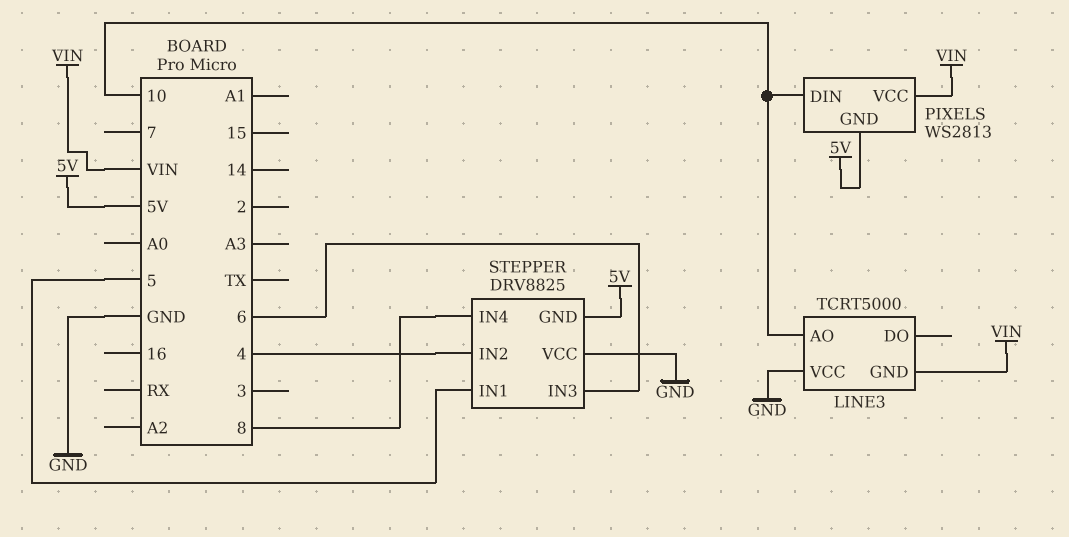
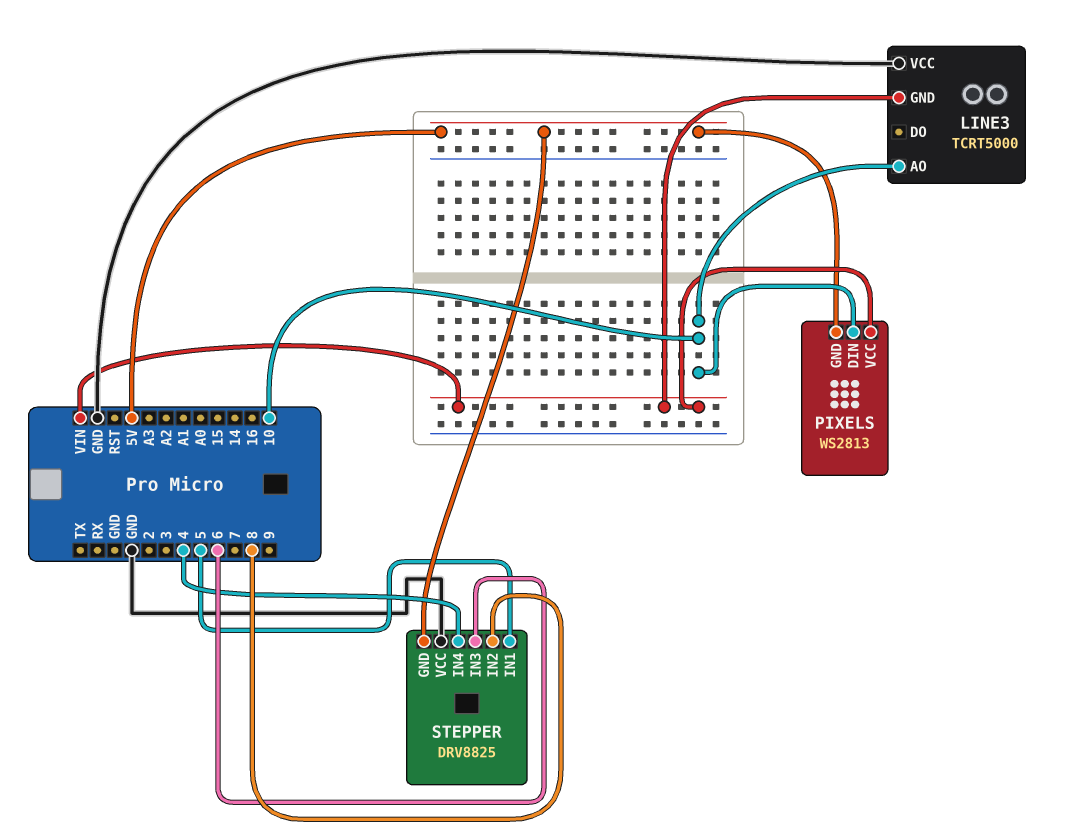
STEPPER pin IN2: 4 -> 8
STEPPER pin IN4: 8 -> 4

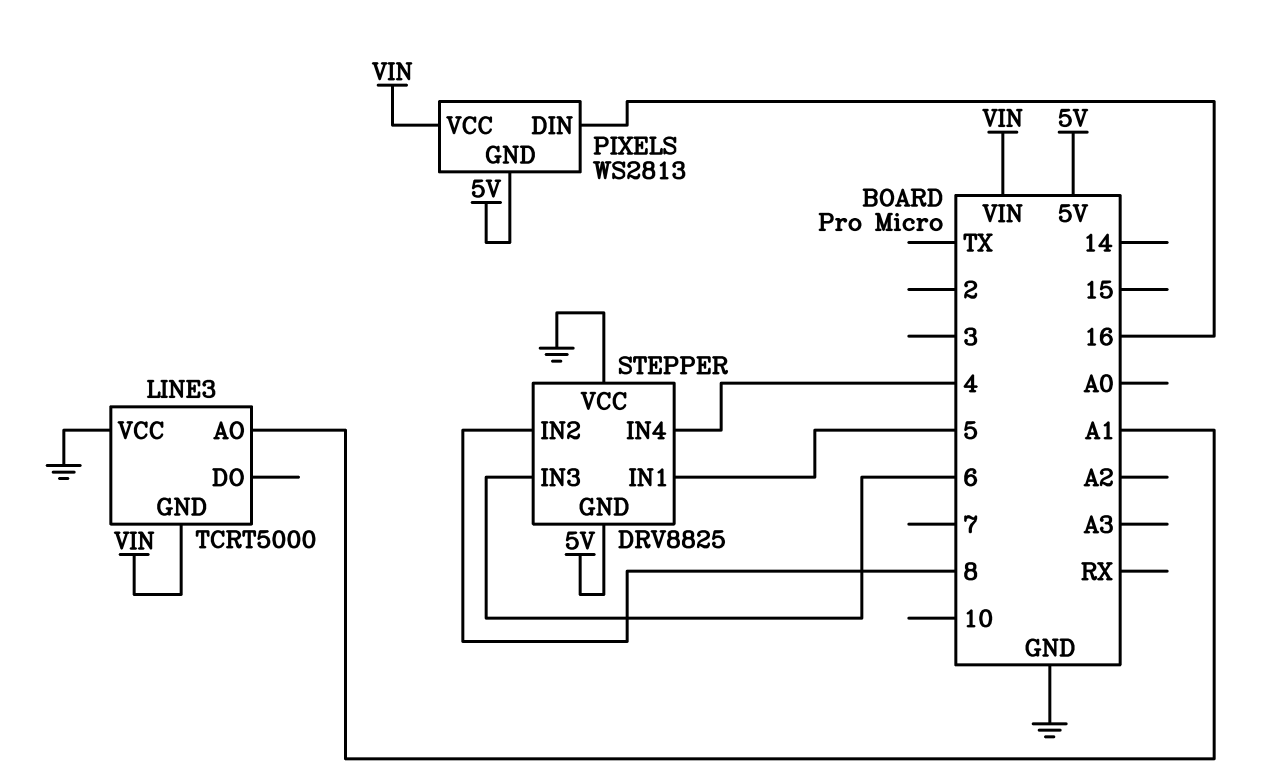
LINE3 pin AO: 10 -> A1
PIXELS pin DIN: 10 -> 16

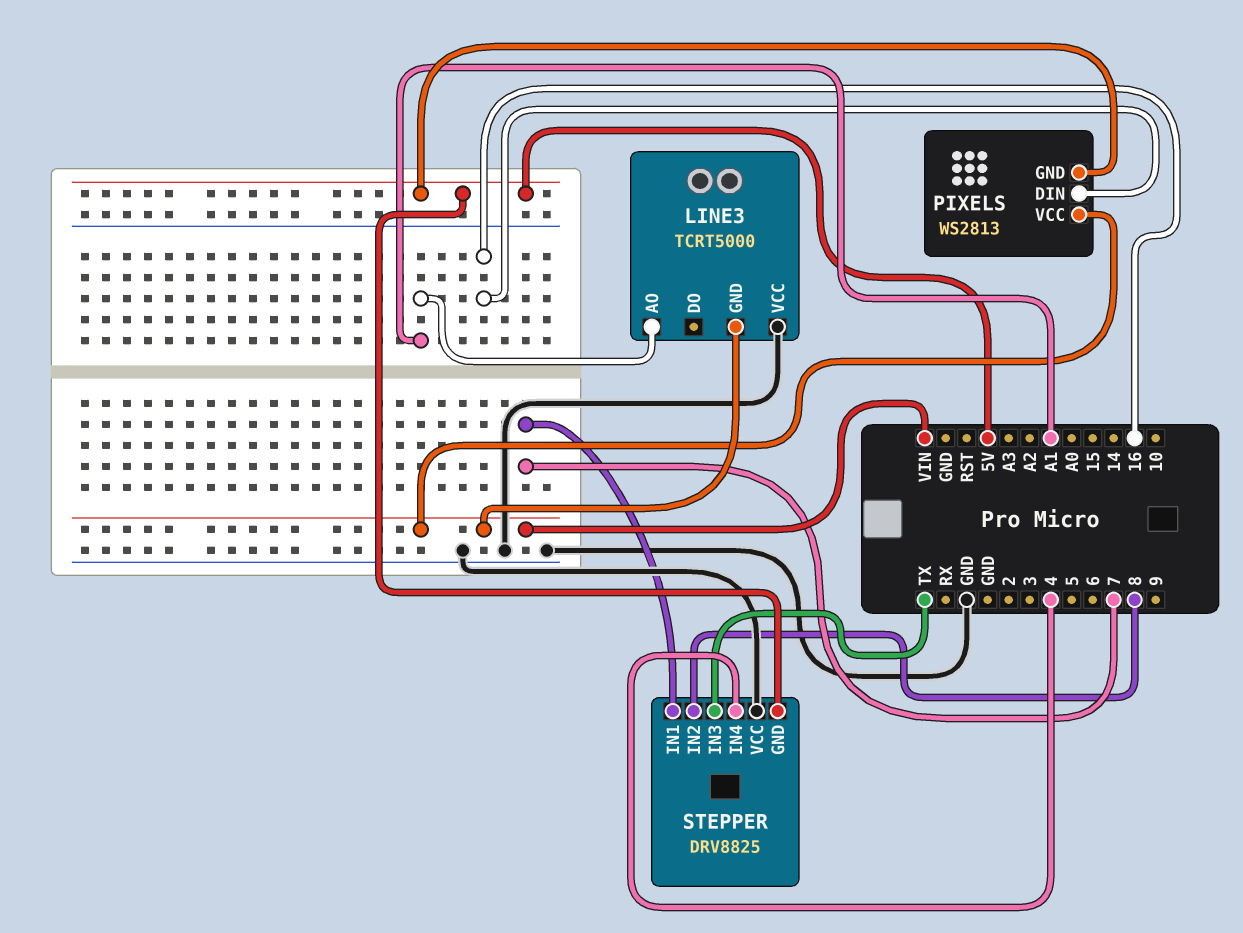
STEPPER pin IN1: 5 -> 7
STEPPER pin IN3: 6 -> TX

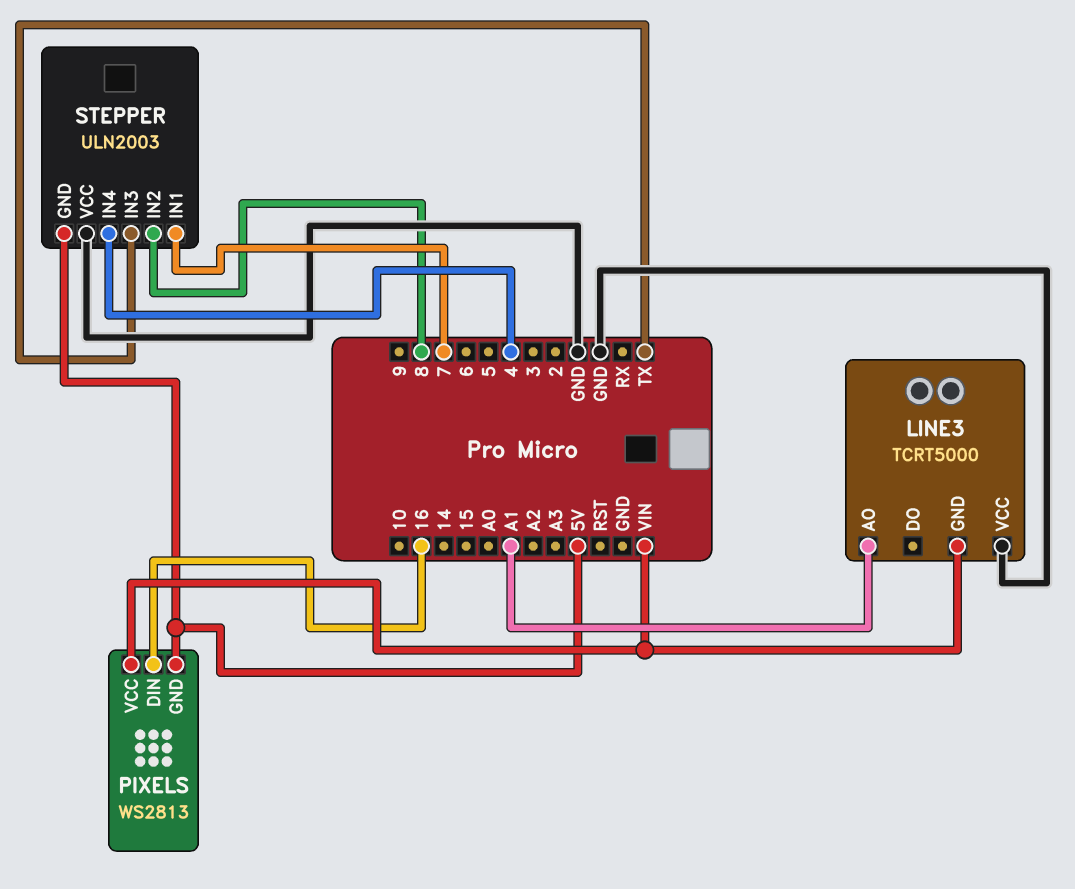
STEPPER: DRV8825 -> ULN2003

